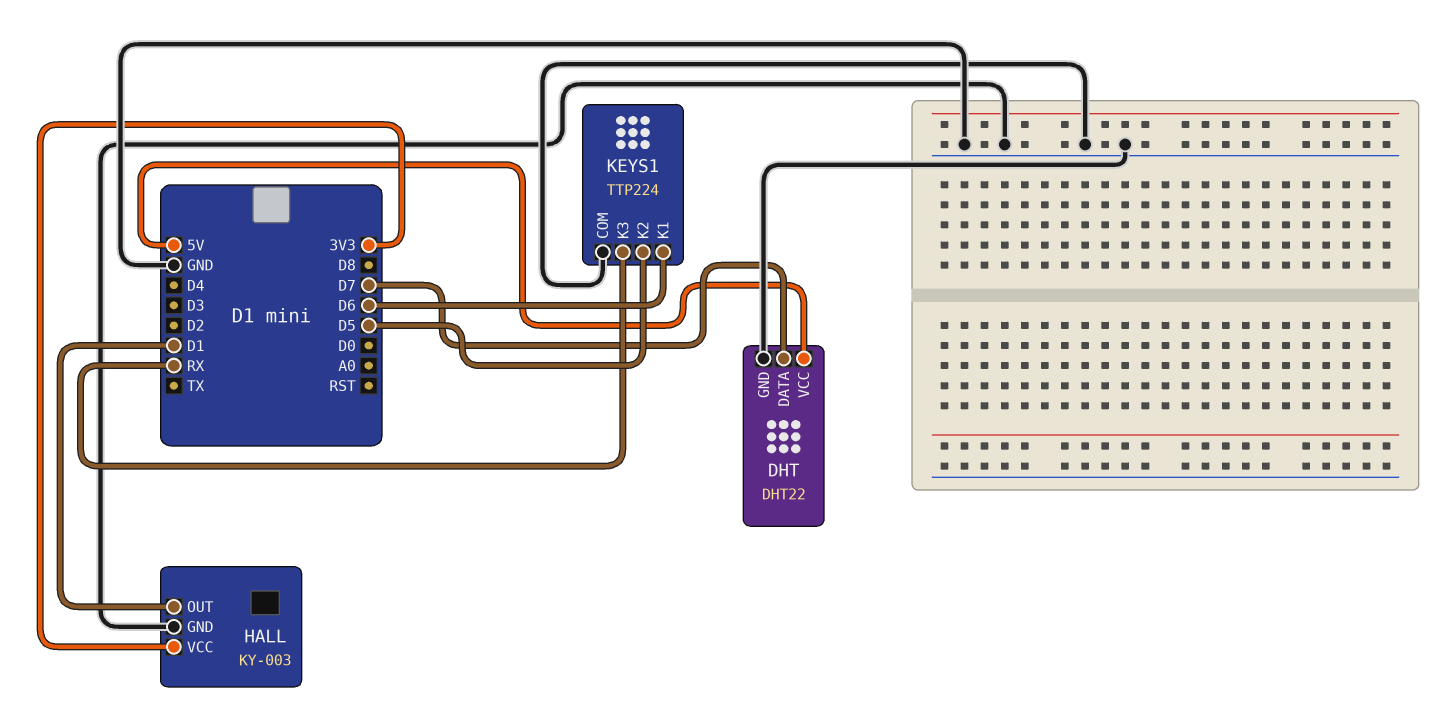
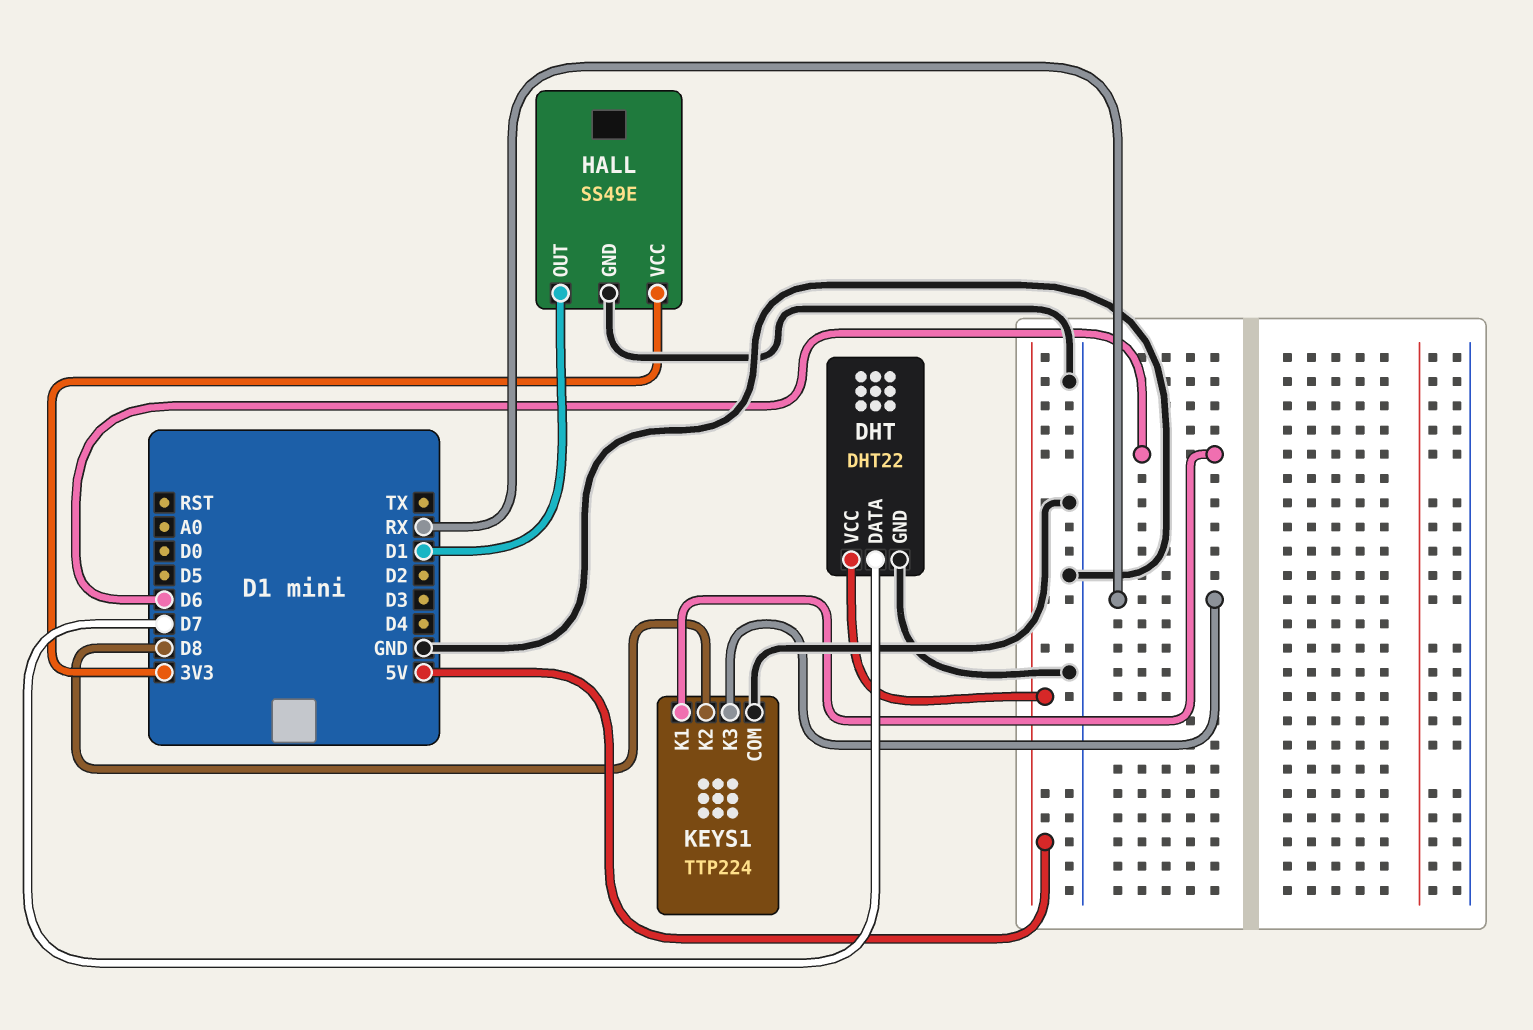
HALL: KY-003 -> SS49E
KEYS1 pin K2: D5 -> D8

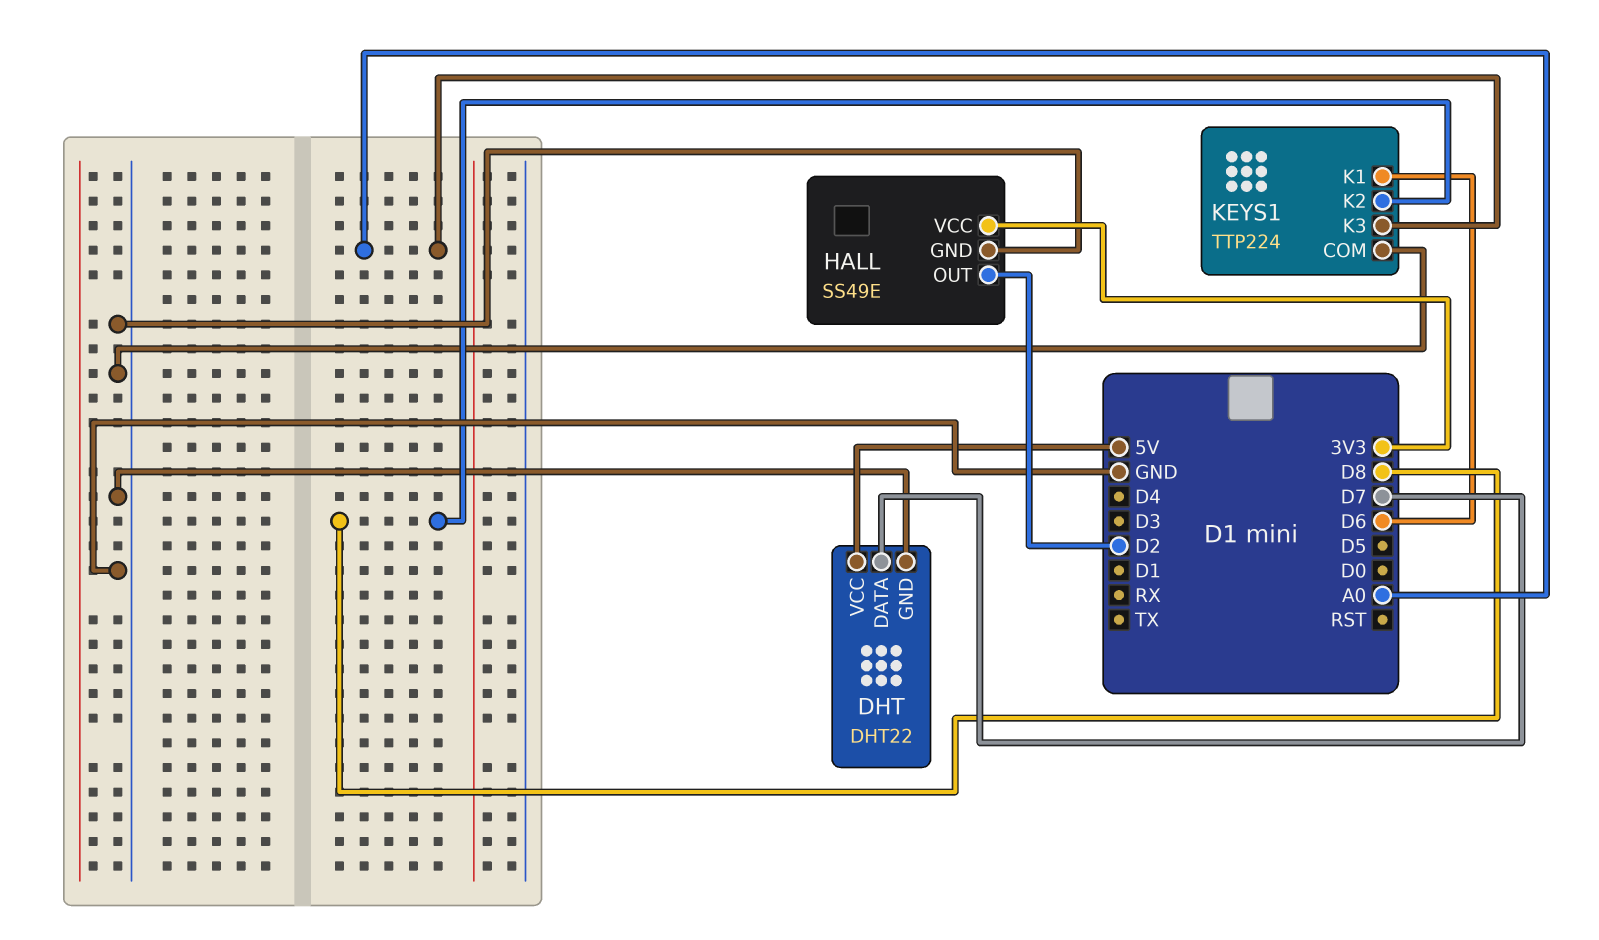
HALL pin OUT: D1 -> D2
KEYS1 pin K3: RX -> A0

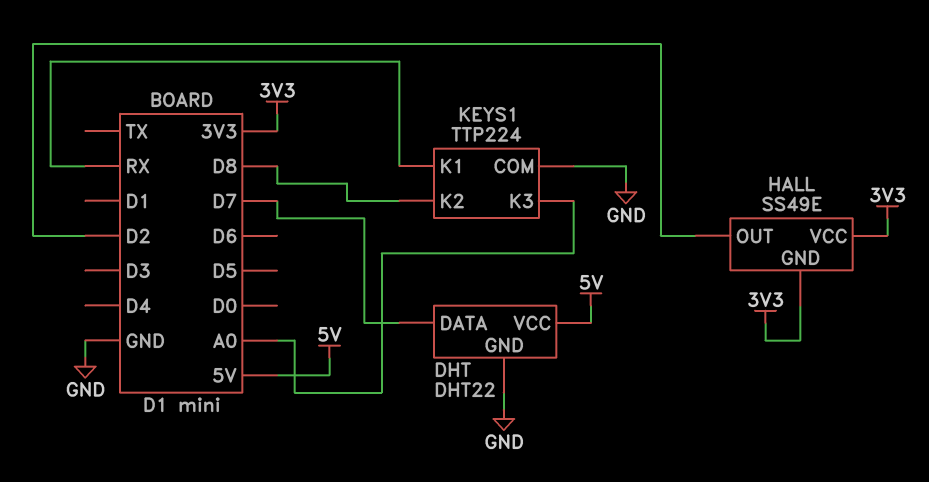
HALL pin GND: GND -> 3V3
KEYS1 pin K1: D6 -> RX

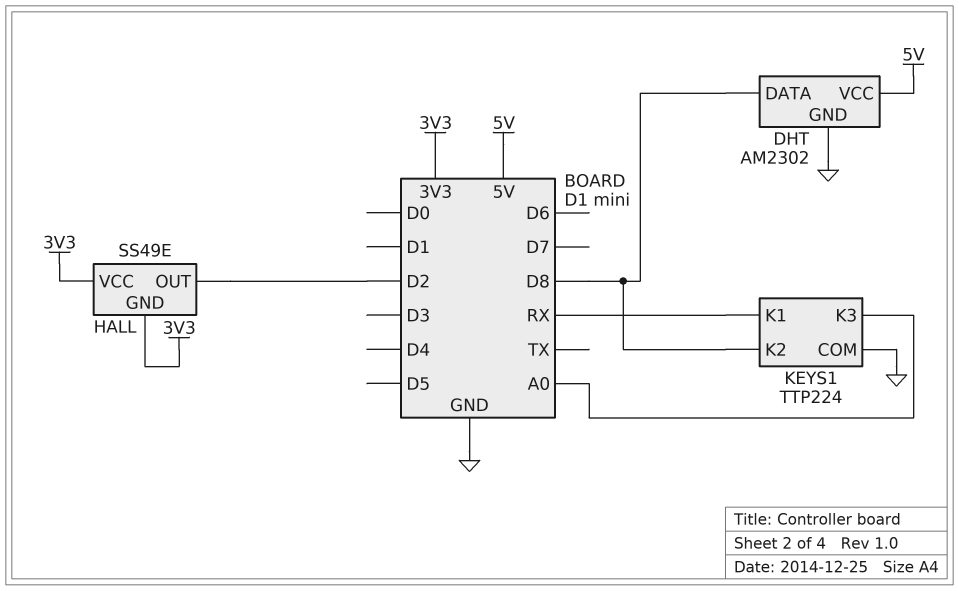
DHT: DHT22 -> AM2302
DHT pin DATA: D7 -> D8

